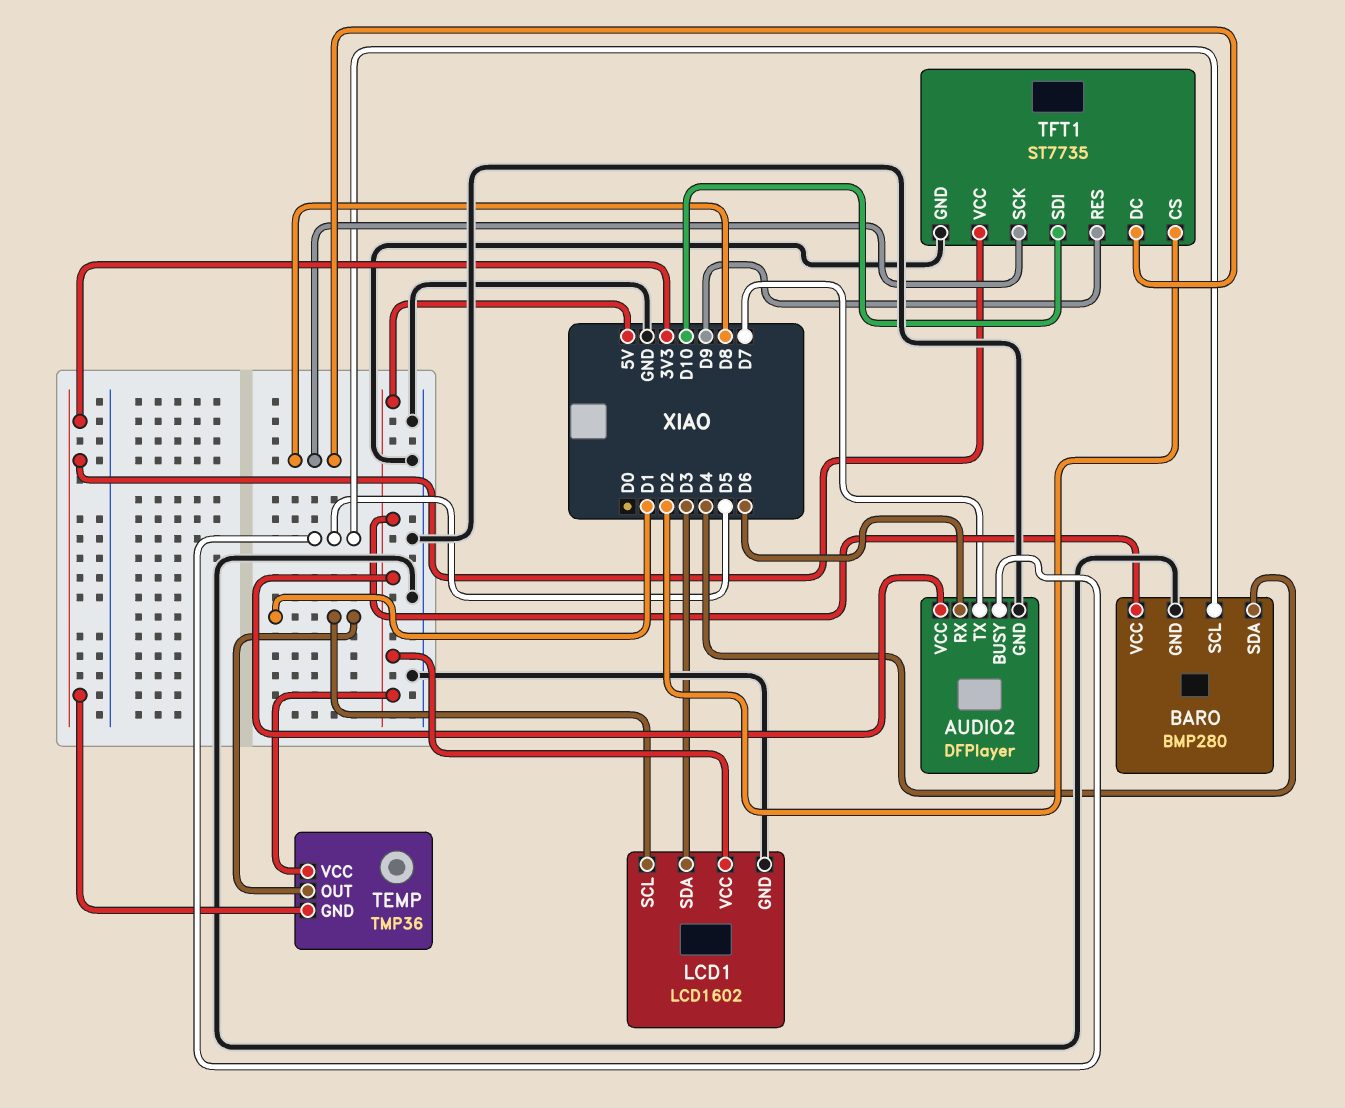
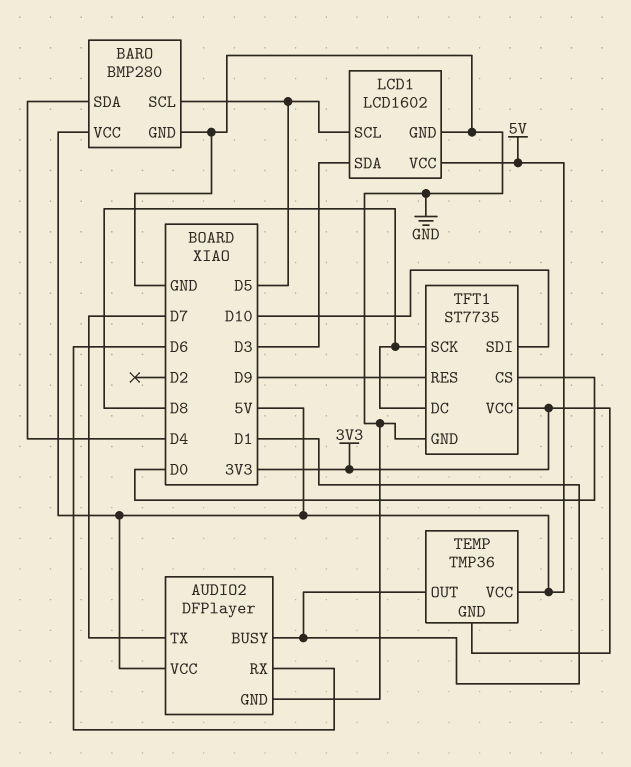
AUDIO2 pin BUSY: D5 -> D1
LCD1 pin SCL: D1 -> D5
TFT1 pin CS: D2 -> D0

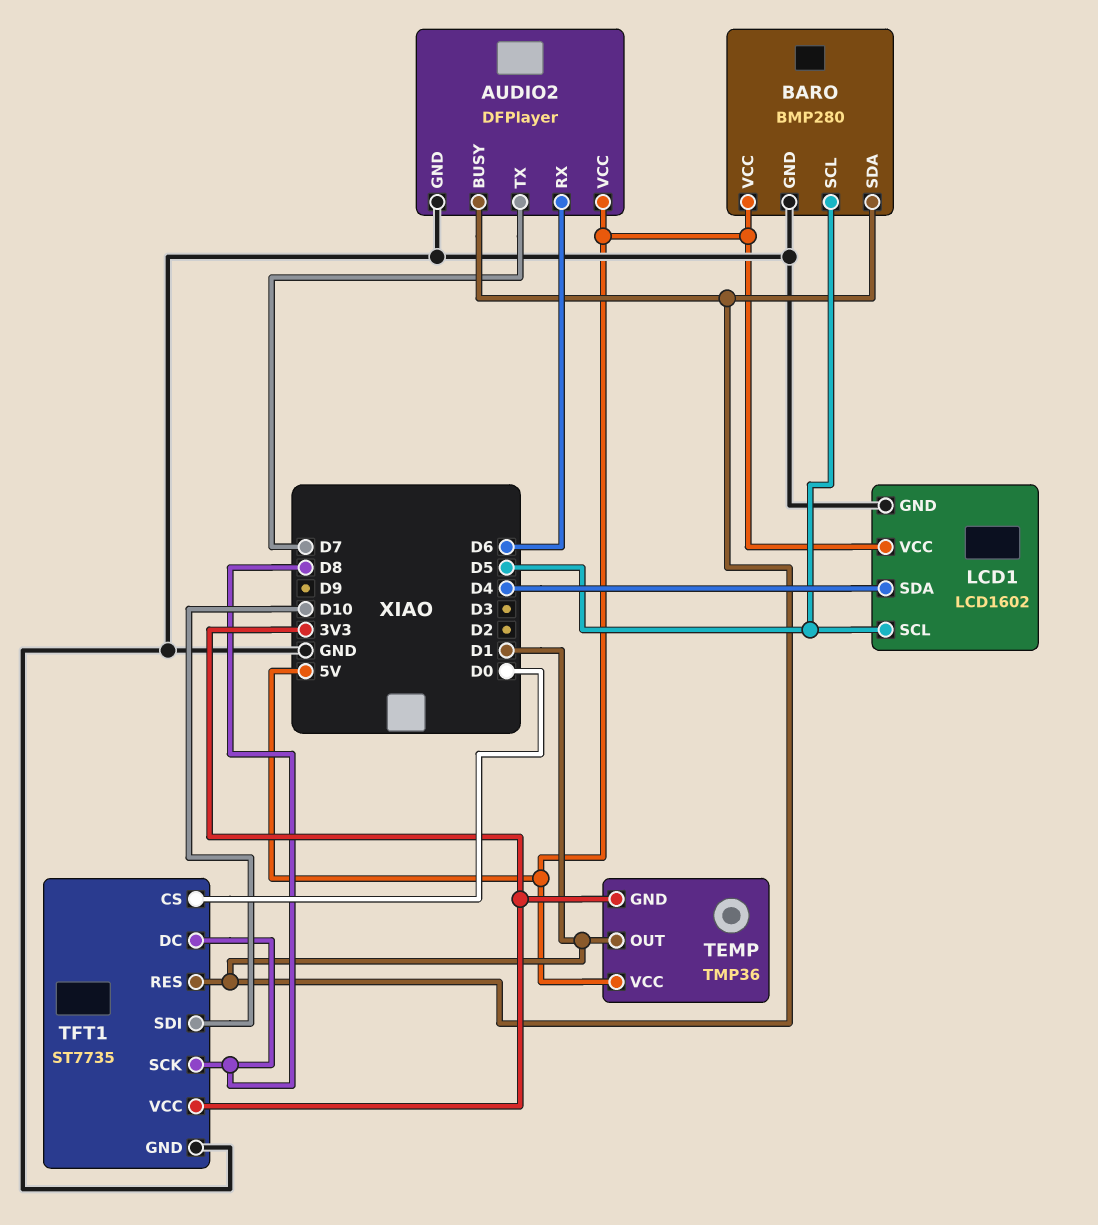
BARO pin SDA: D4 -> D1
LCD1 pin SDA: D3 -> D4
TFT1 pin RES: D9 -> D1

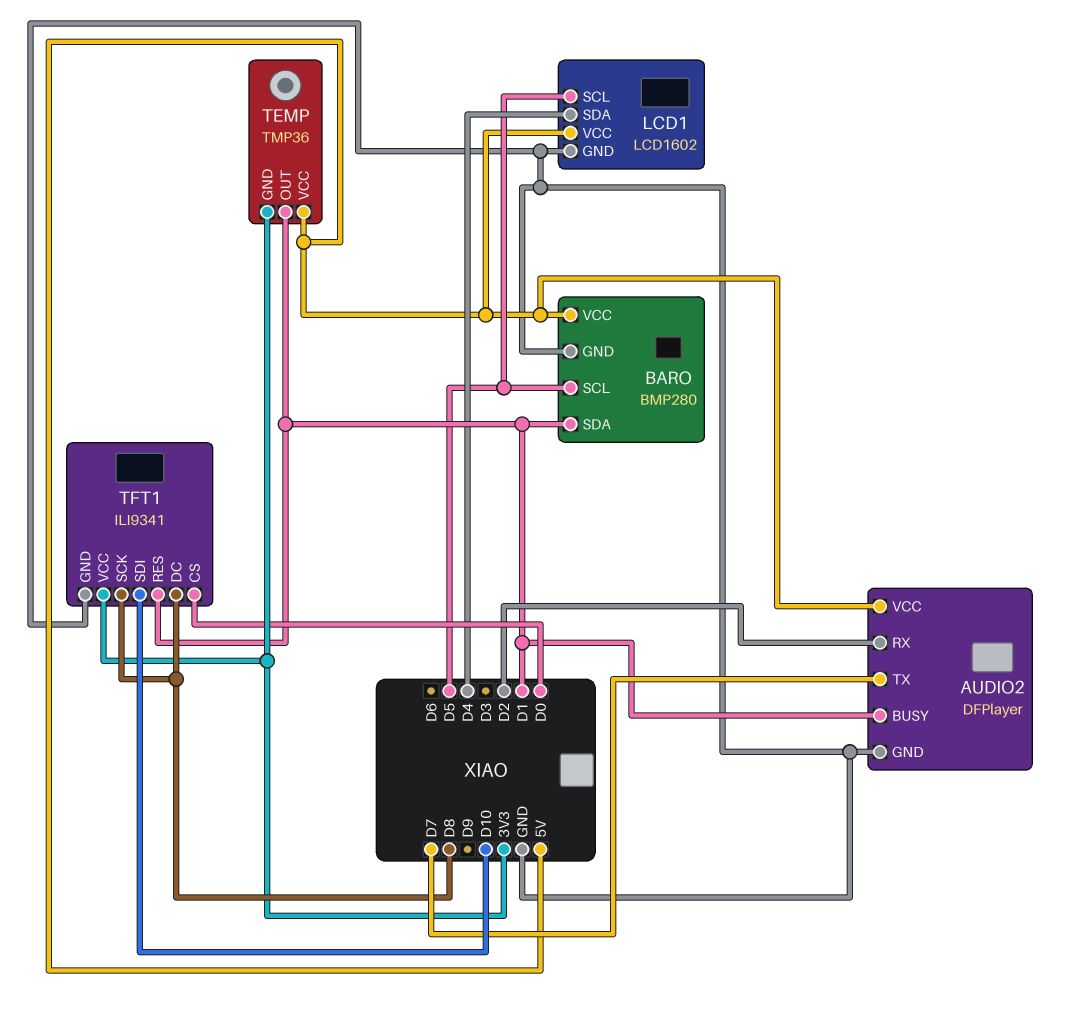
AUDIO2 pin RX: D6 -> D2
TFT1: ST7735 -> ILI9341

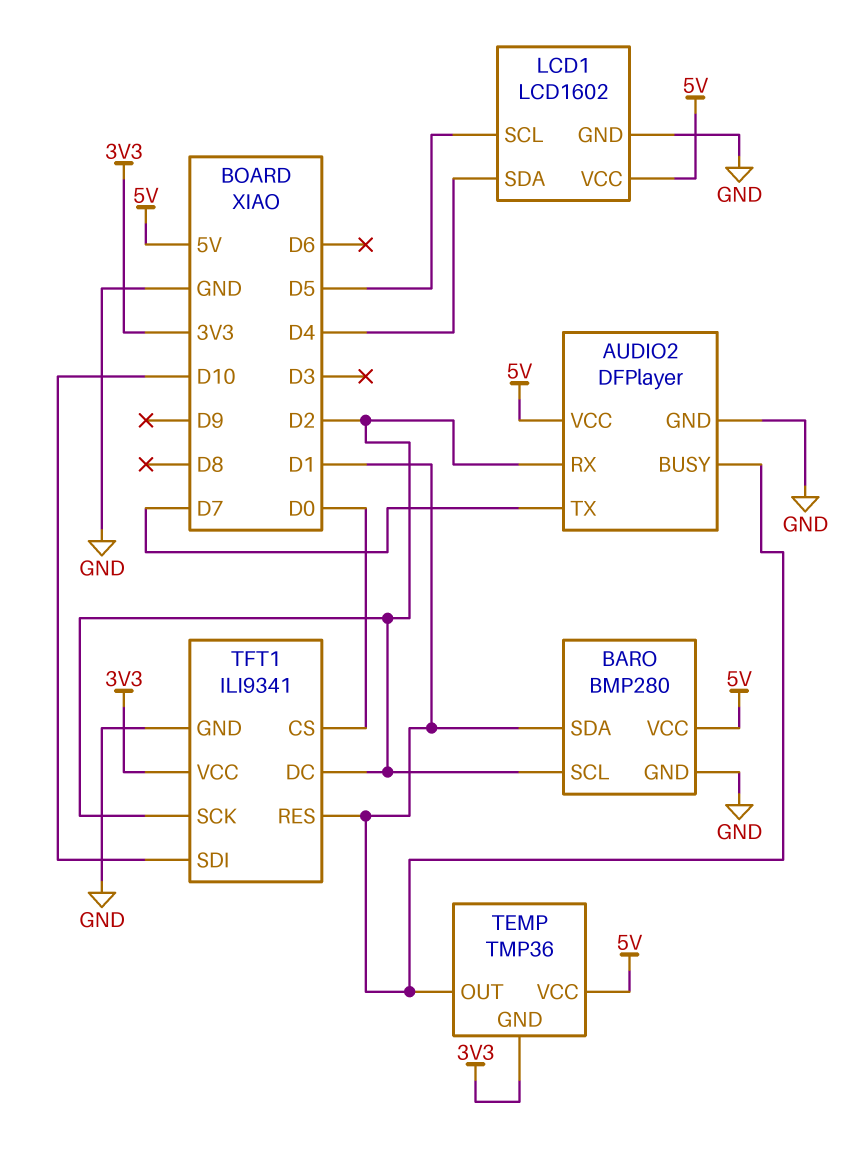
BARO pin SCL: D5 -> D2
TFT1 pin DC: D8 -> D2
TFT1 pin SCK: D8 -> D2

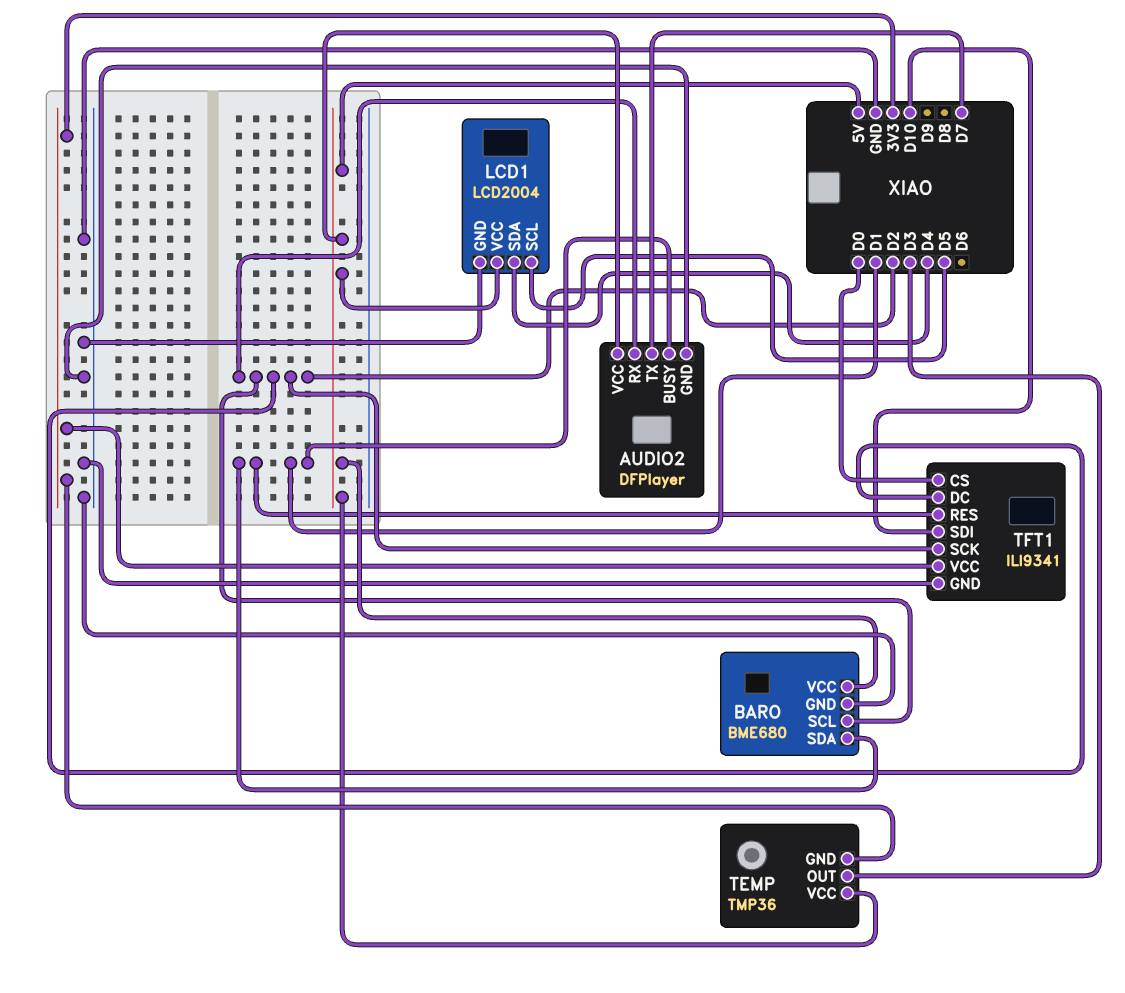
BARO: BMP280 -> BME680
LCD1: LCD1602 -> LCD2004
TEMP pin OUT: D1 -> D3

